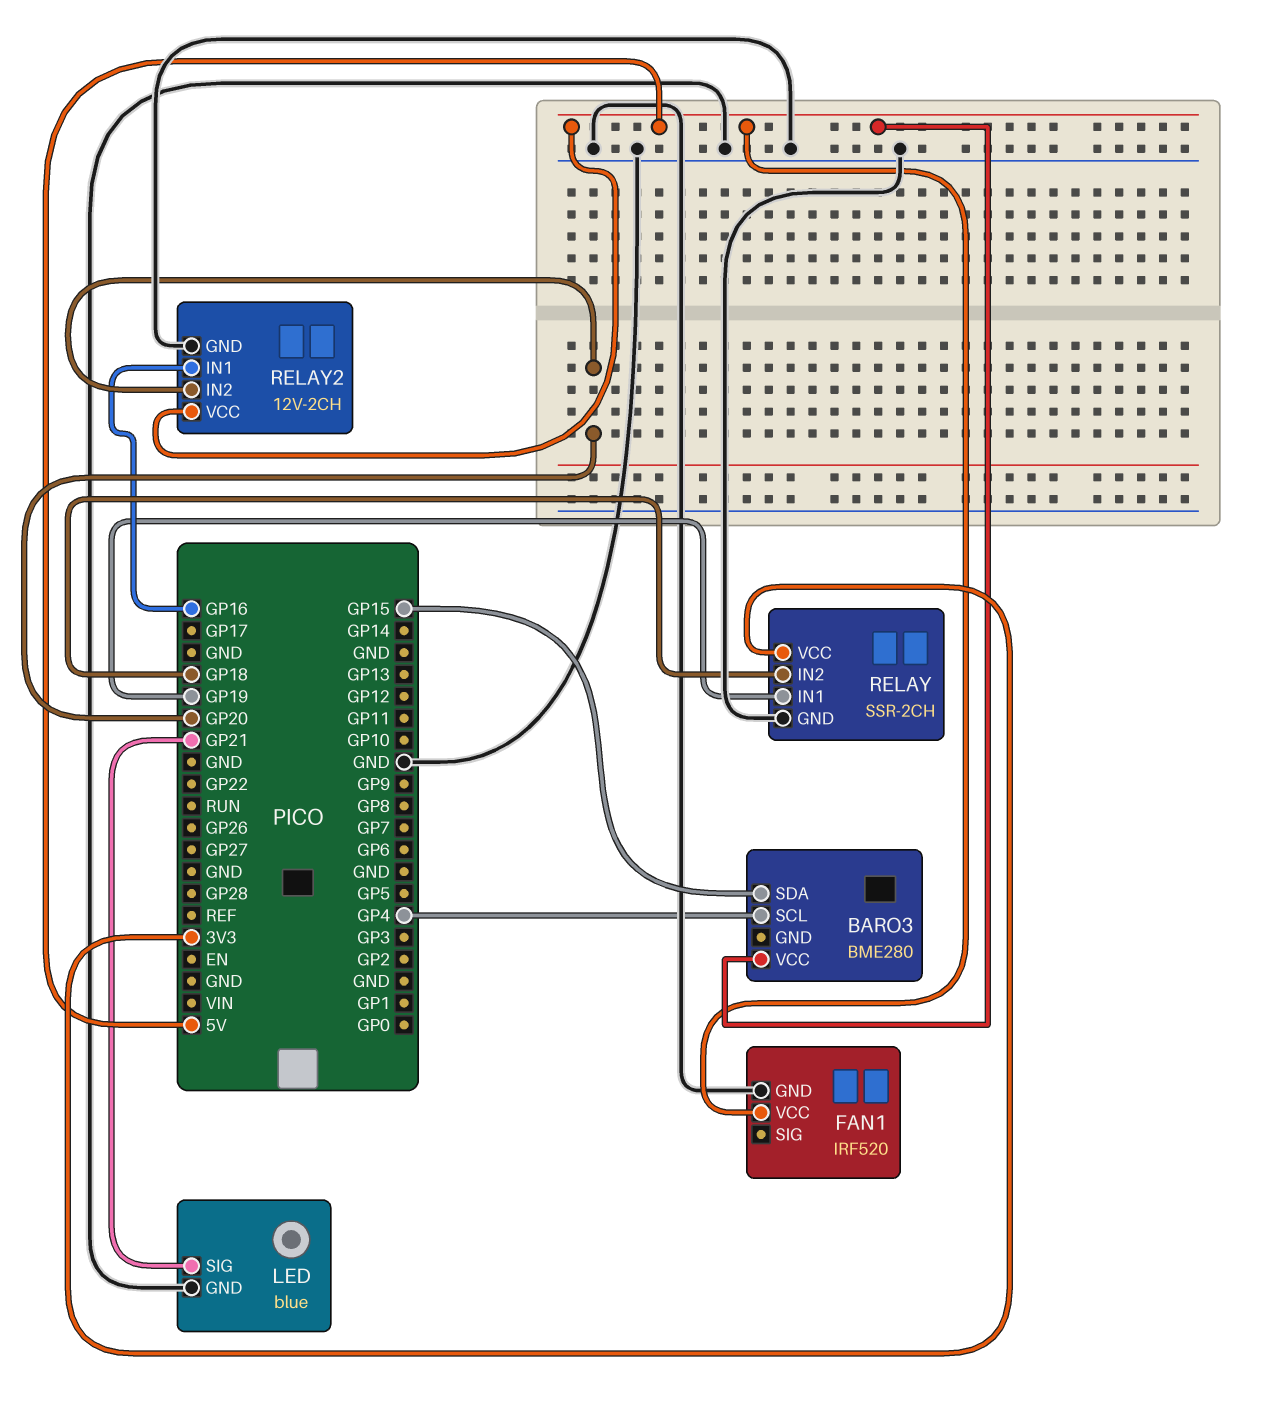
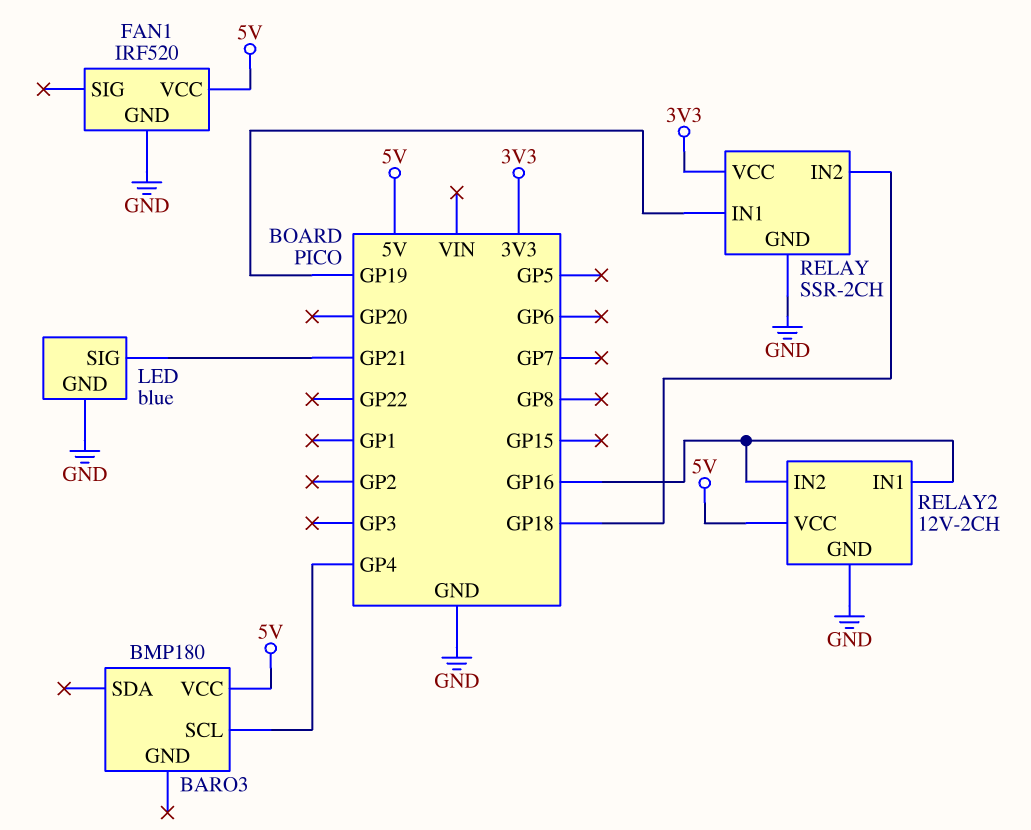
BARO3: BME280 -> BMP180
BARO3 pin SDA: GP15 -> none
RELAY2 pin IN2: GP20 -> GP16

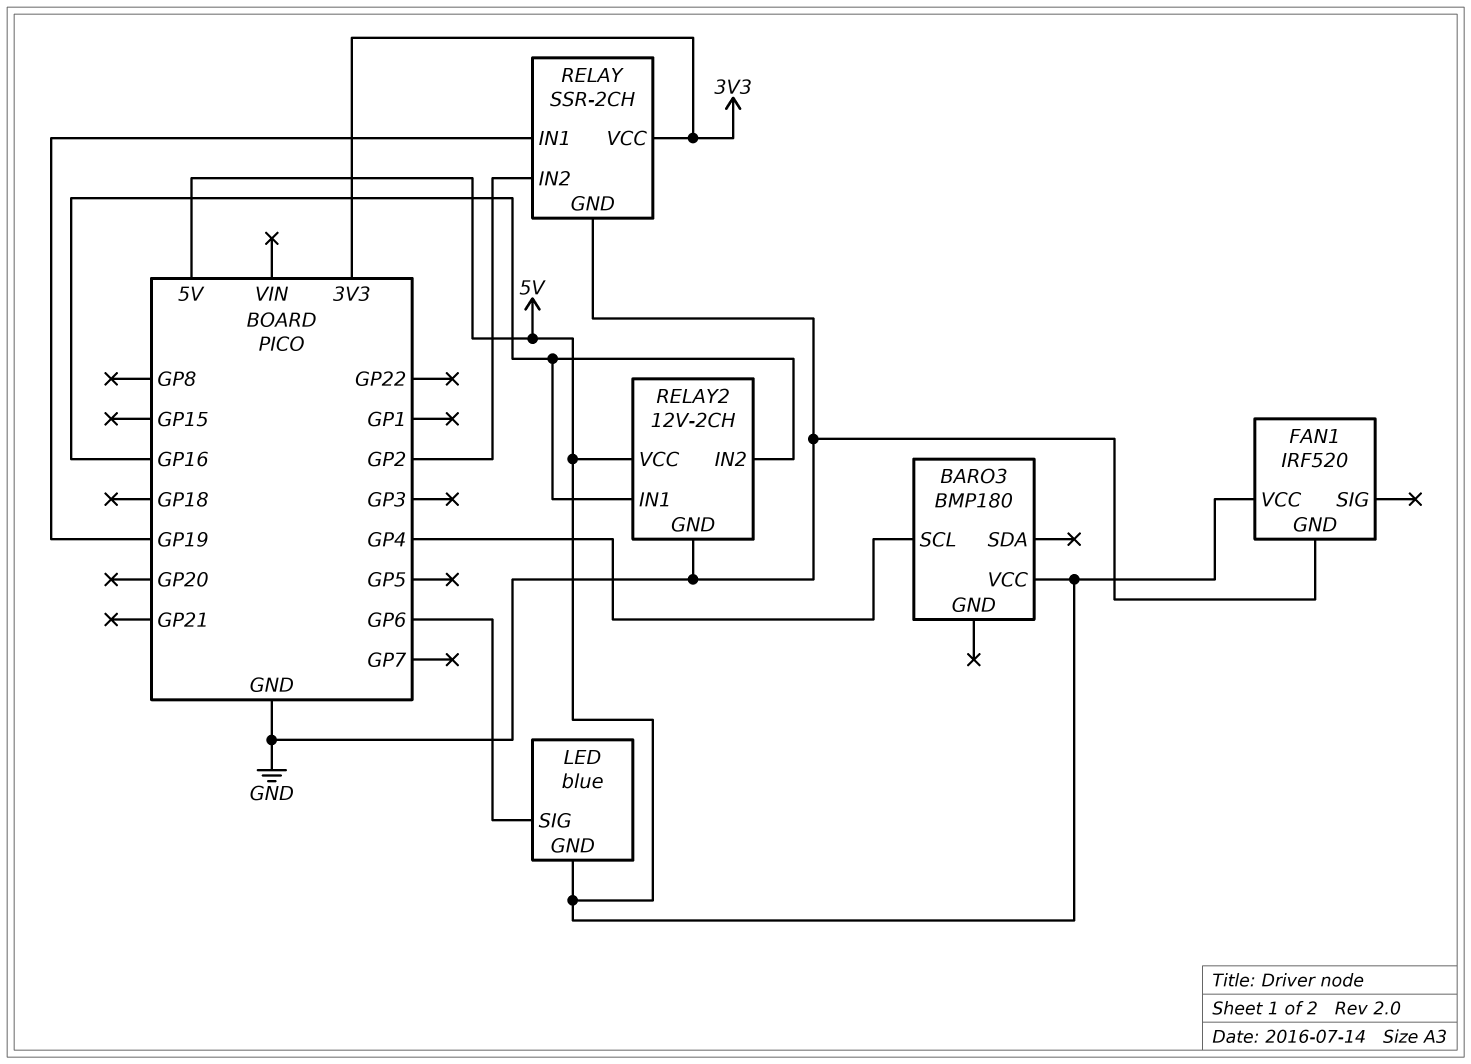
LED pin GND: GND -> 5V
LED pin SIG: GP21 -> GP6
RELAY pin IN2: GP18 -> GP2

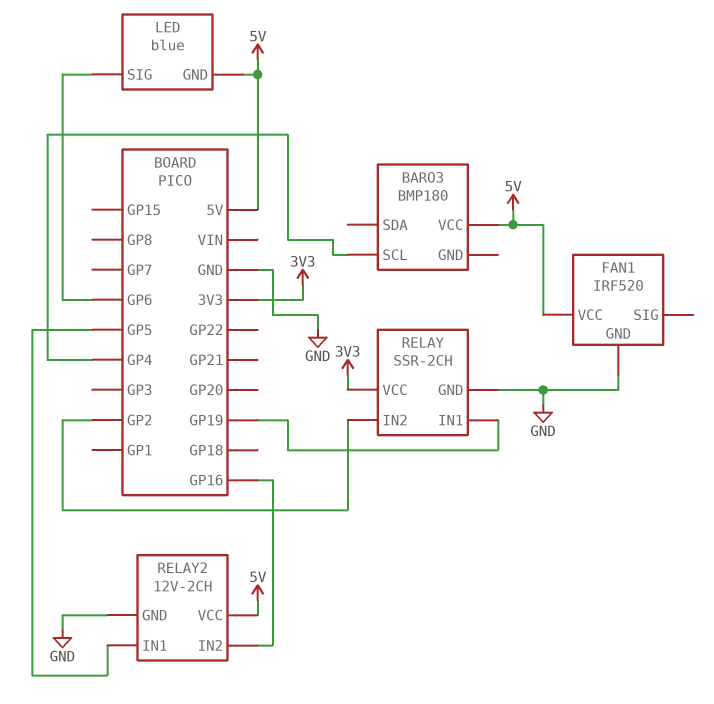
RELAY2 pin IN1: GP16 -> GP5

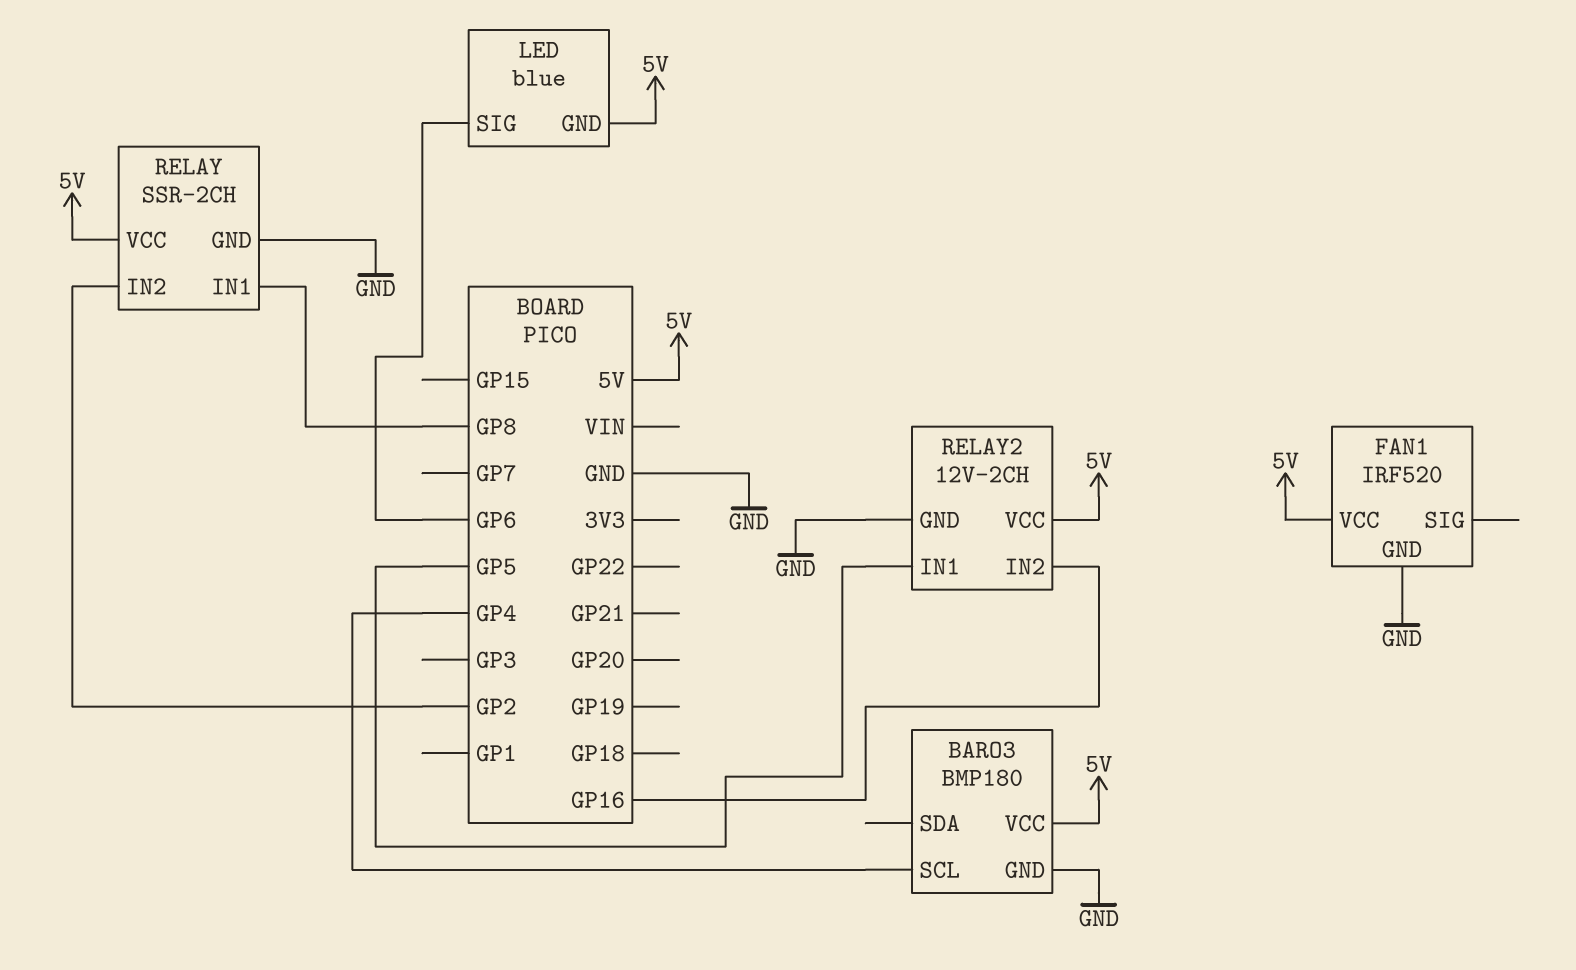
BARO3 pin GND: none -> GND
RELAY pin IN1: GP19 -> GP8
RELAY pin VCC: 3V3 -> 5V

